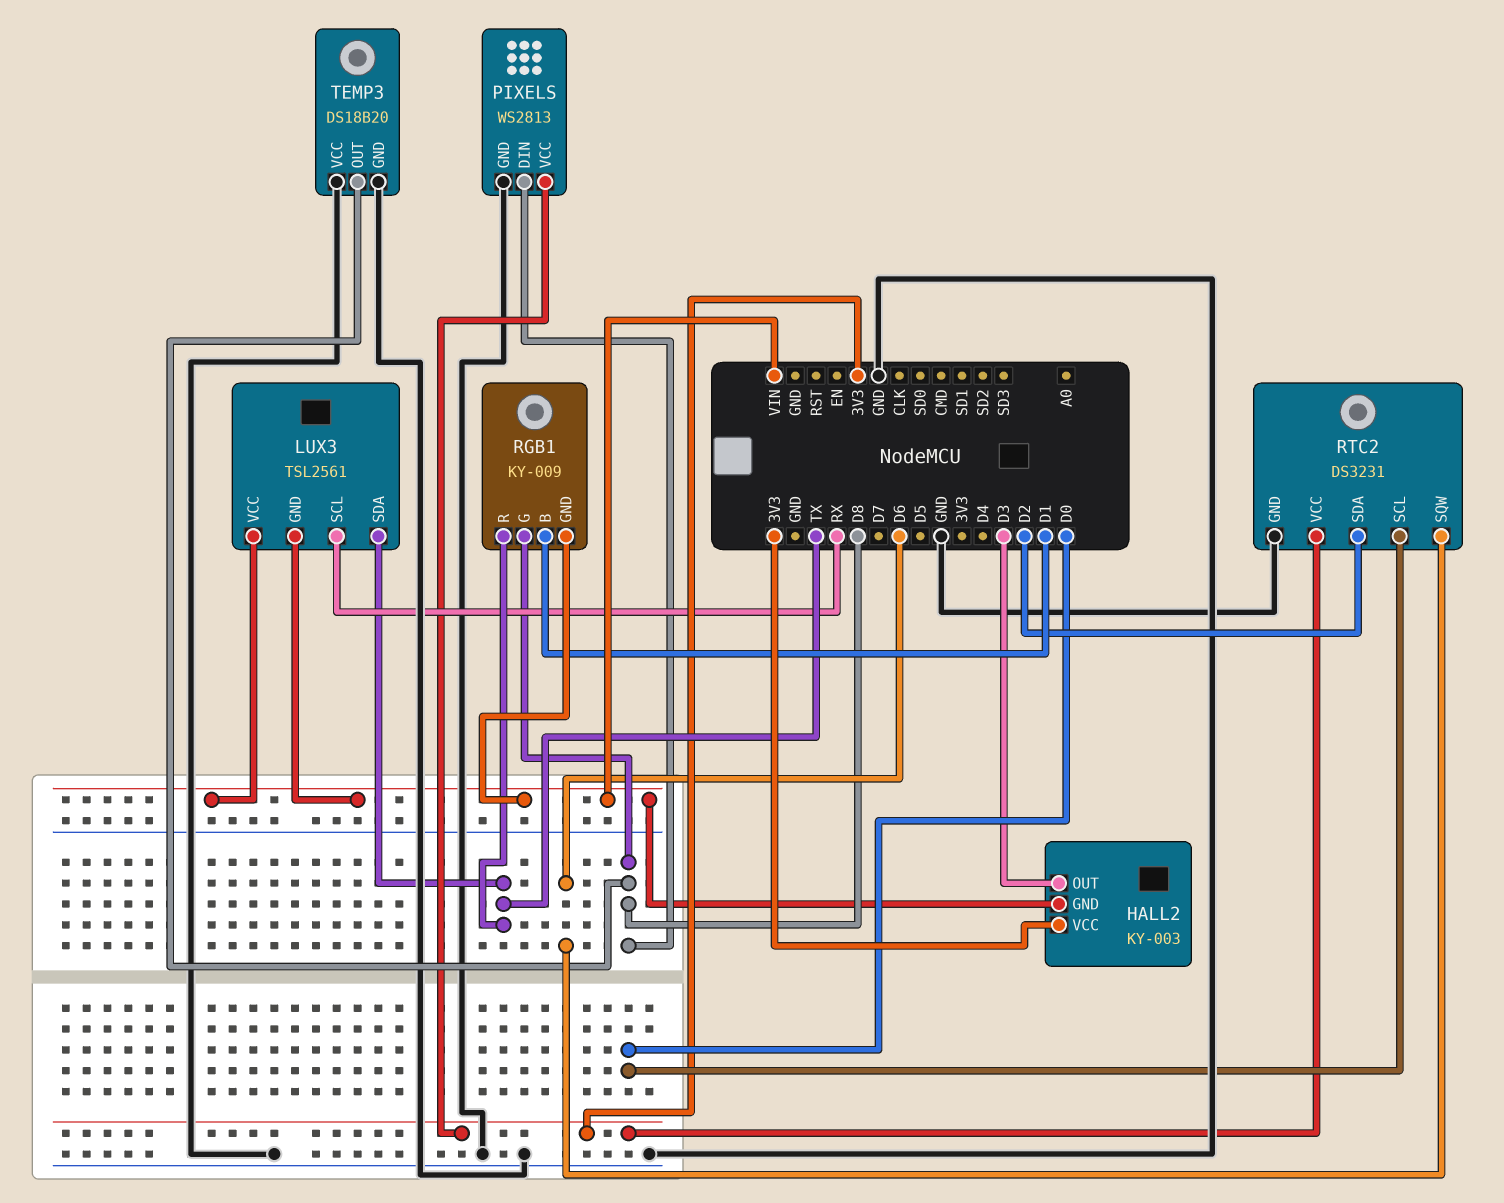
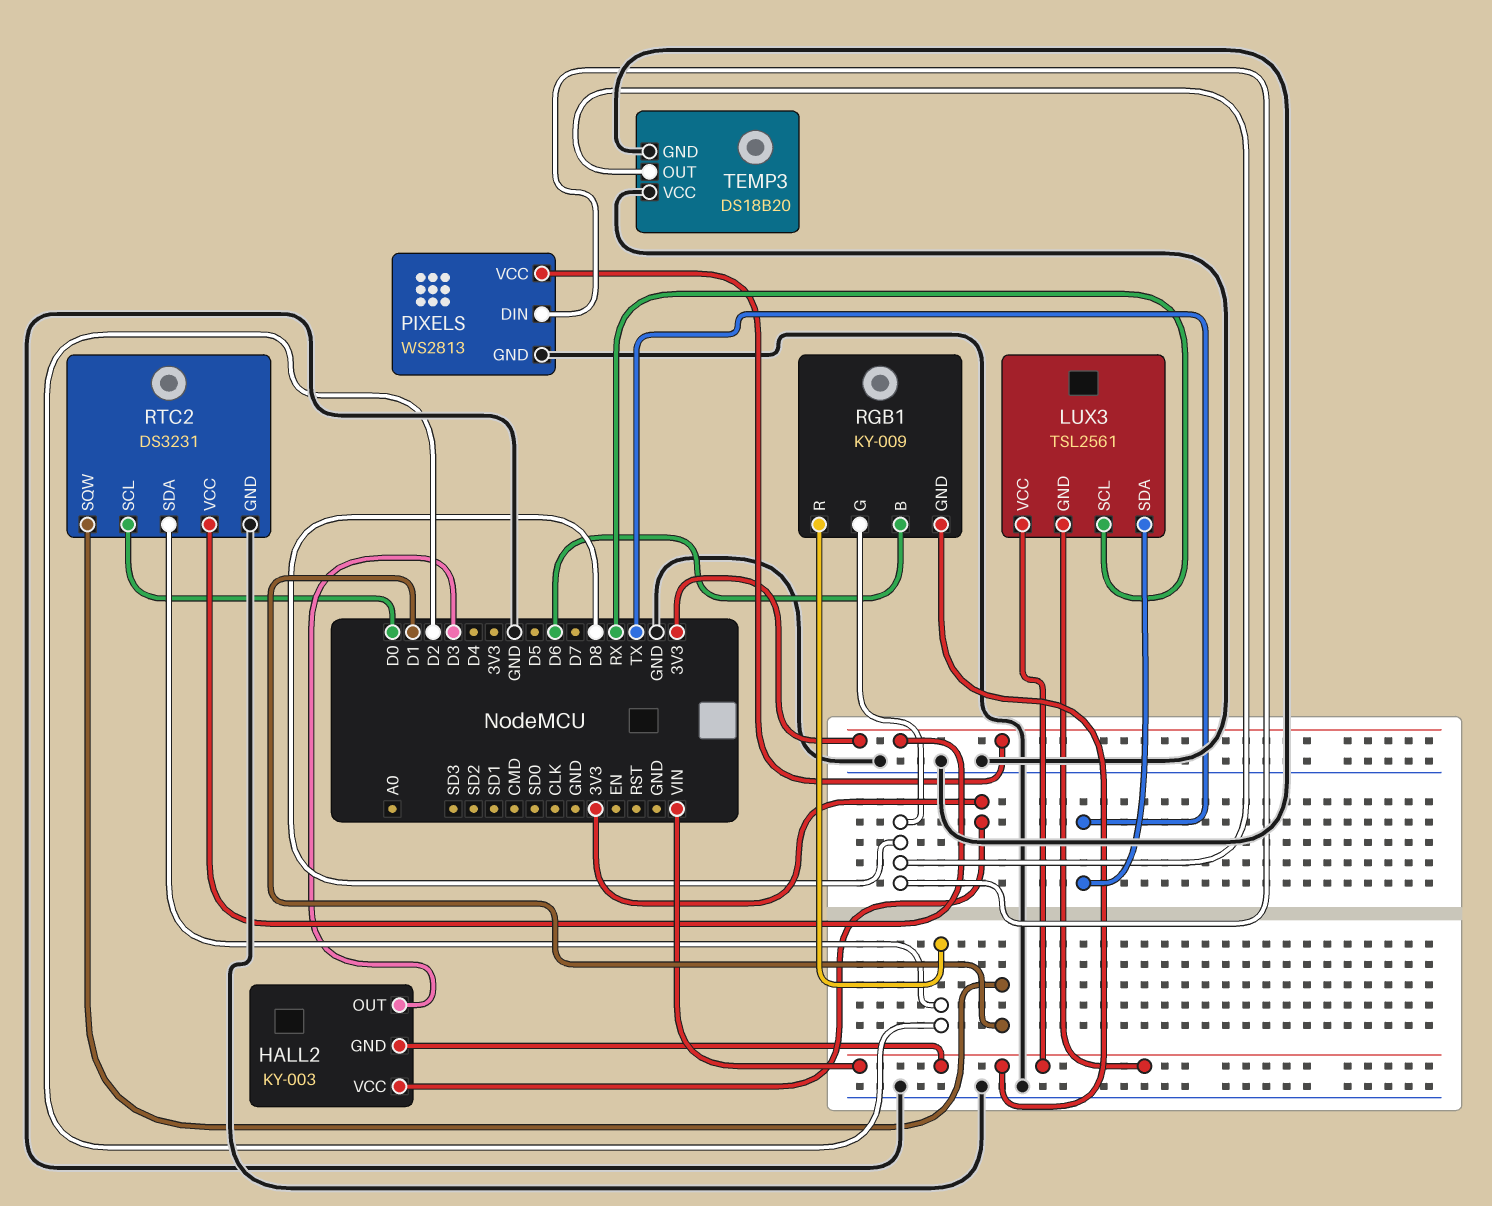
RGB1 pin B: D1 -> D6
RGB1 pin R: TX -> D2
RTC2 pin SQW: D6 -> D1

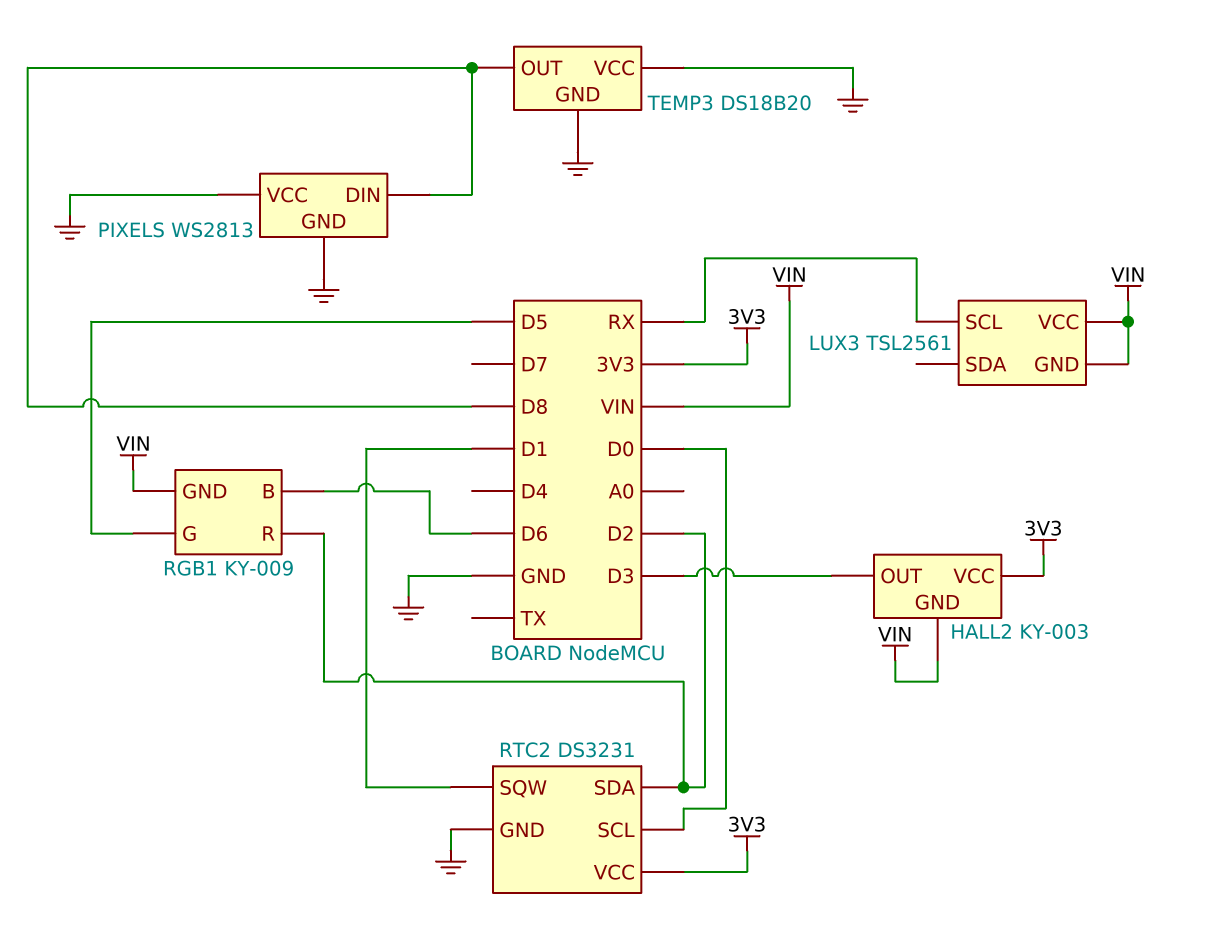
LUX3 pin SDA: TX -> none
PIXELS pin VCC: 3V3 -> GND
RGB1 pin G: D8 -> D5

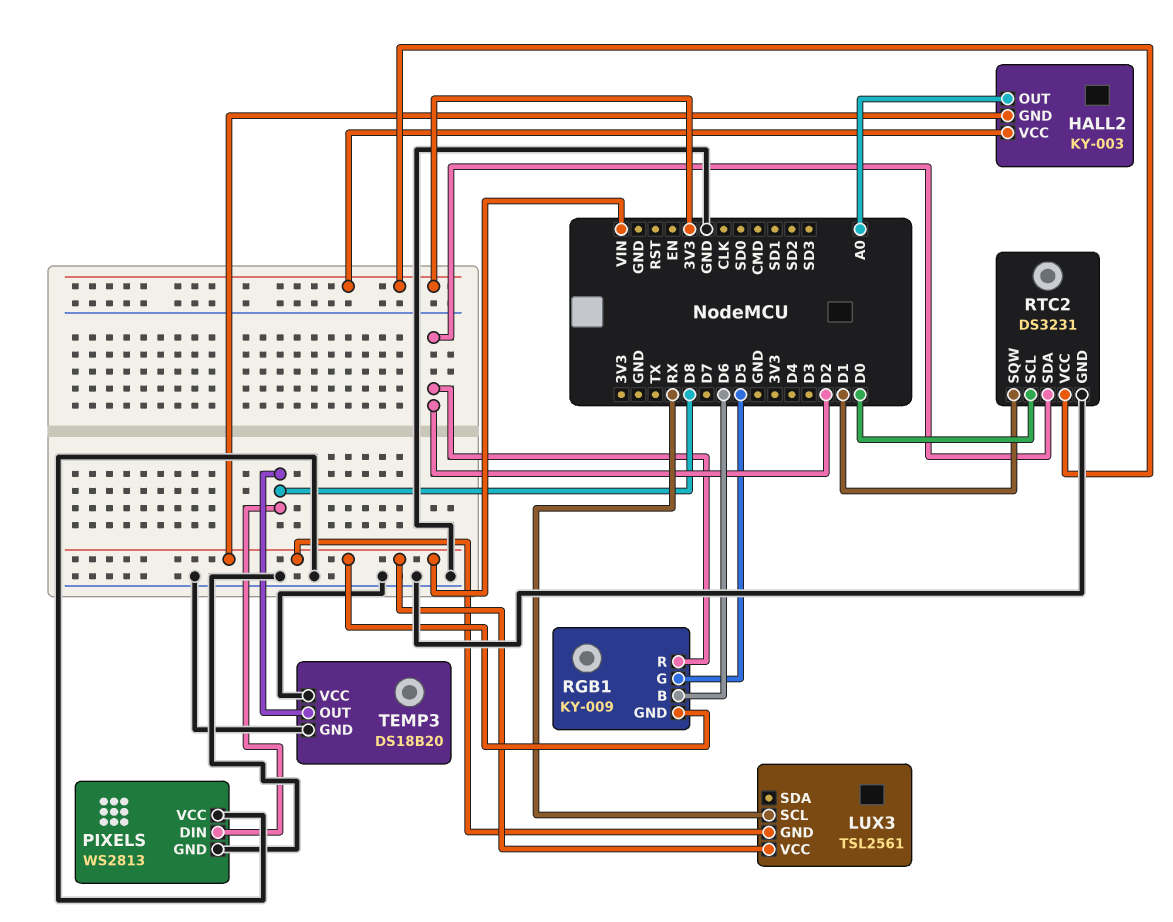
HALL2 pin OUT: D3 -> A0

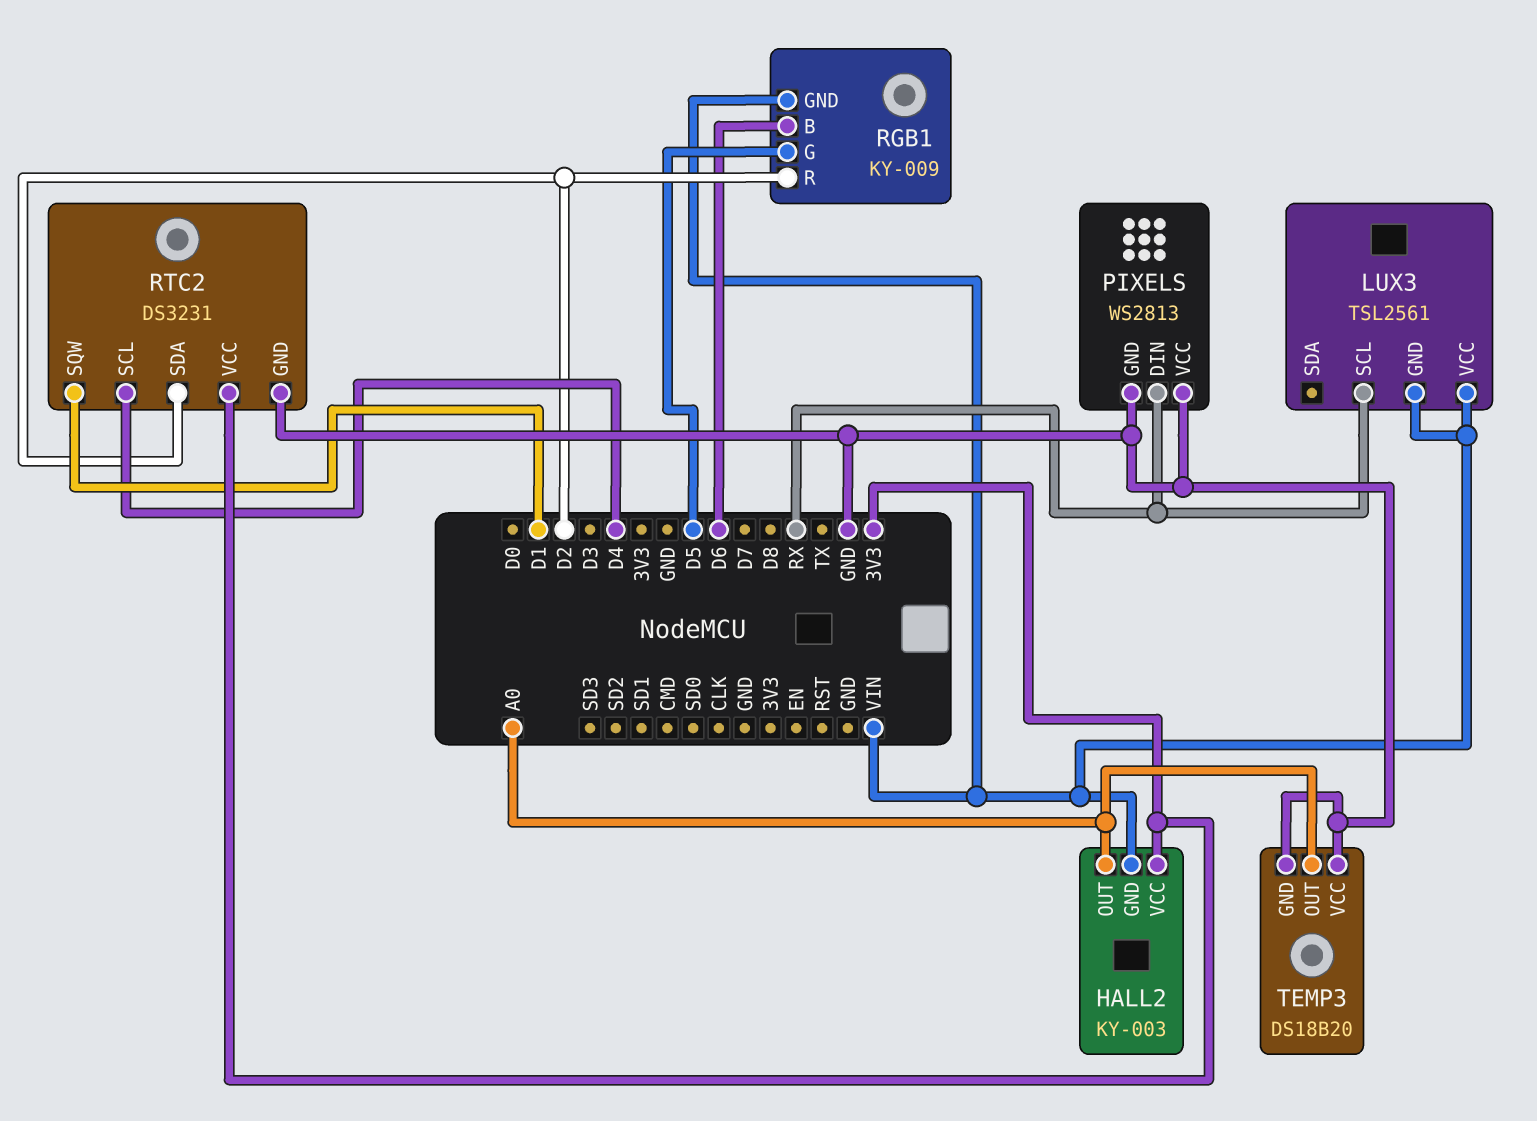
PIXELS pin DIN: D8 -> RX
RTC2 pin SCL: D0 -> D4
TEMP3 pin OUT: D8 -> A0

